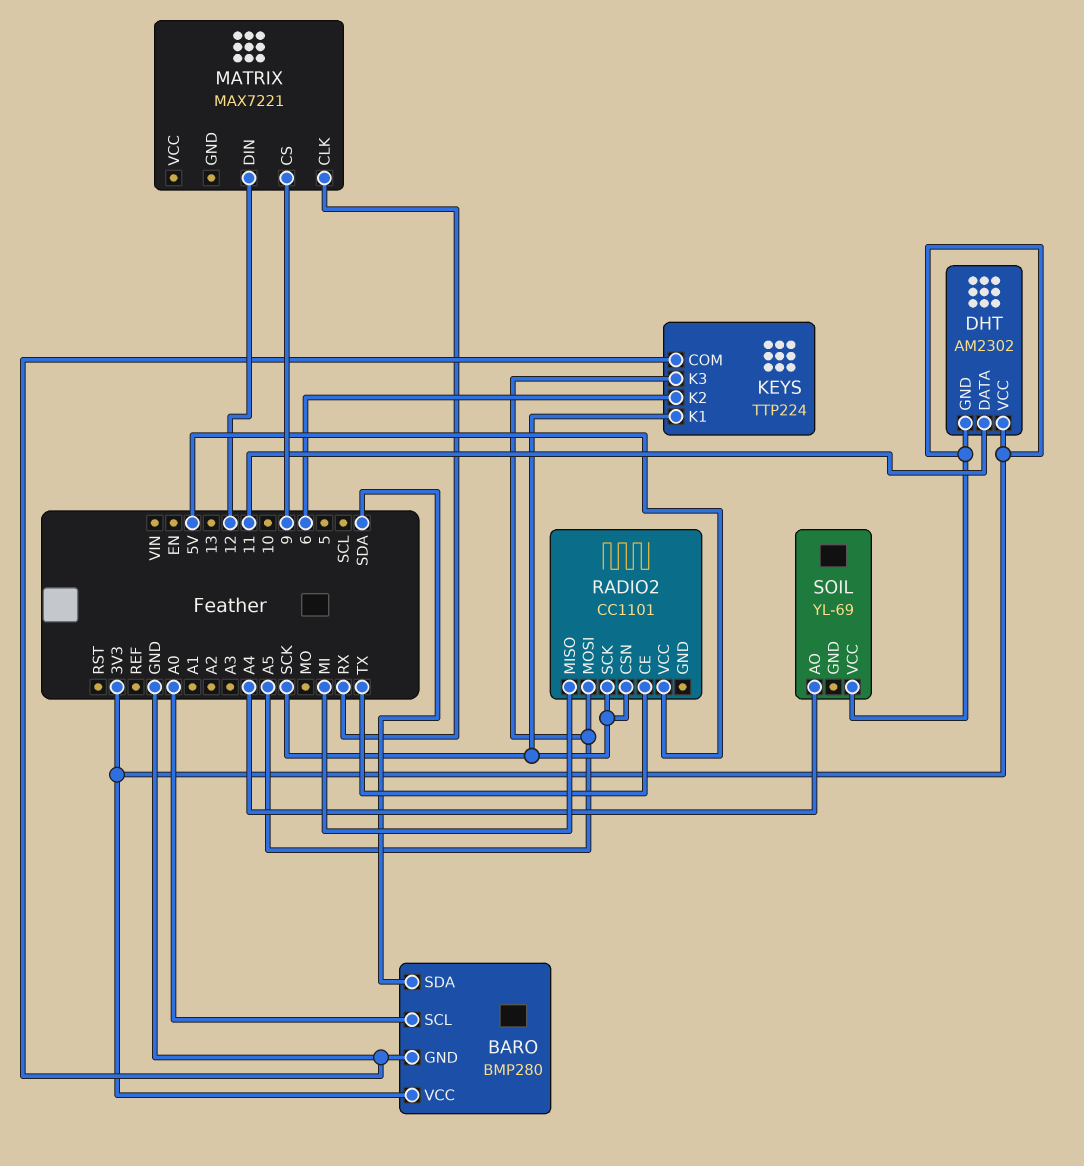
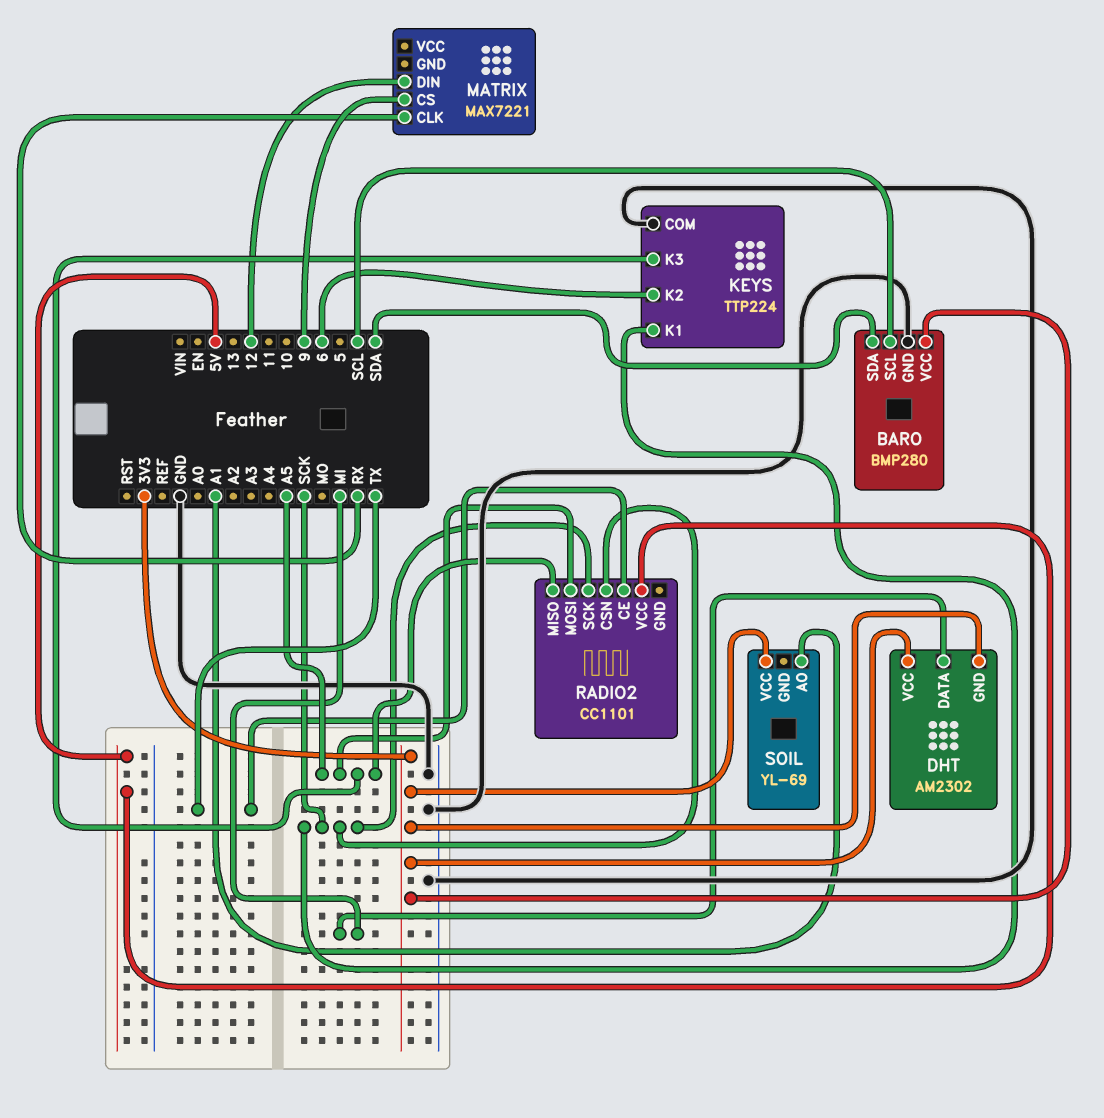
BARO pin SCL: A0 -> SCL
DHT pin DATA: 11 -> MI
RADIO2 pin MISO: MI -> A5
SOIL pin AO: A4 -> A1

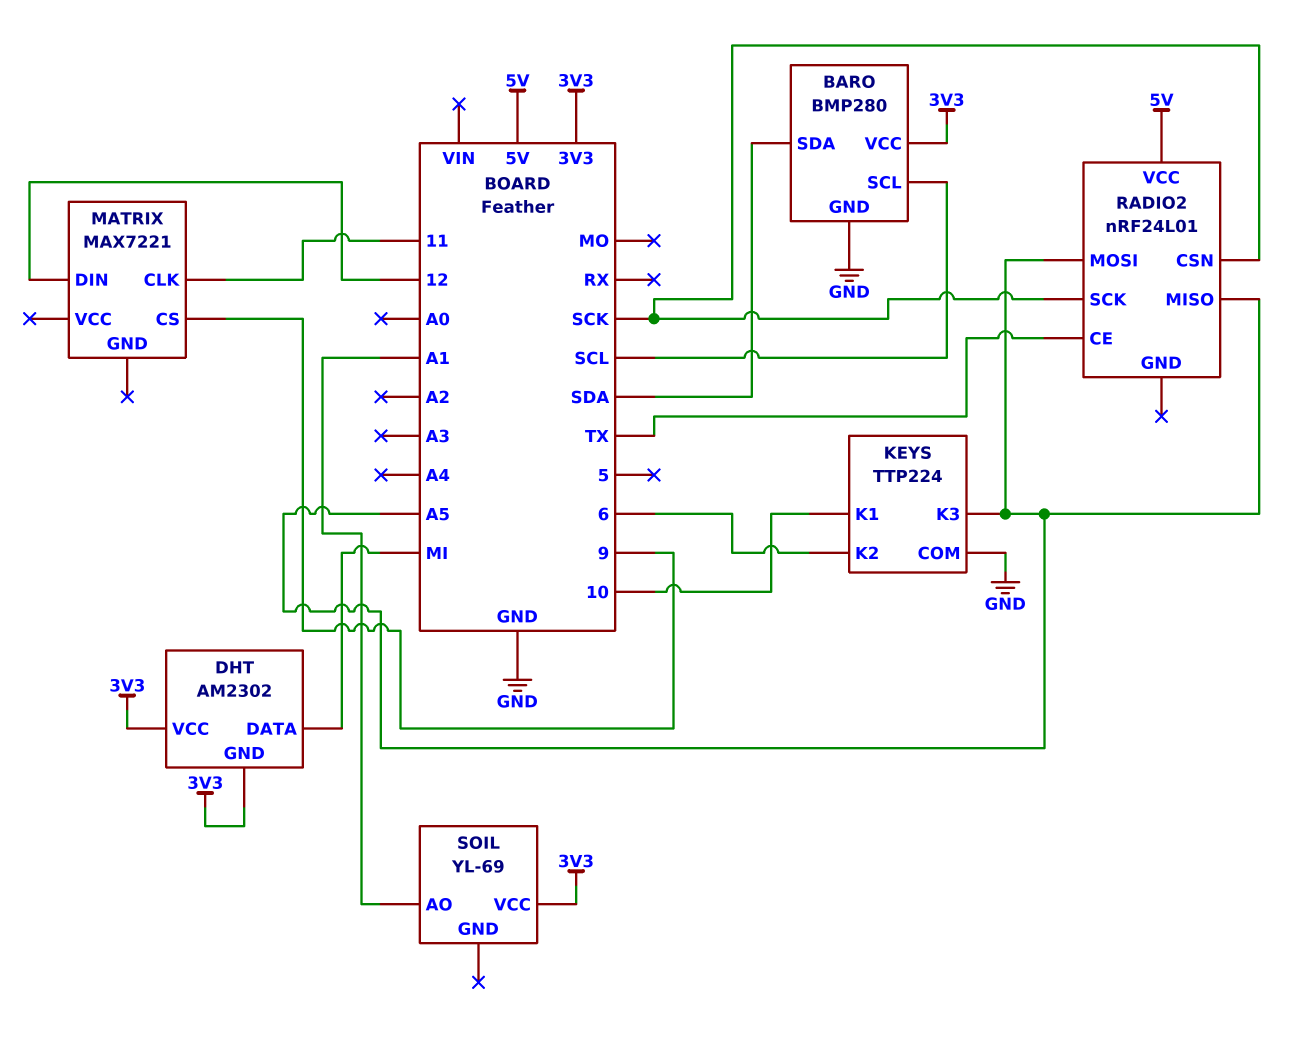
KEYS pin K1: SCK -> 10
MATRIX pin CLK: RX -> 11
RADIO2: CC1101 -> nRF24L01

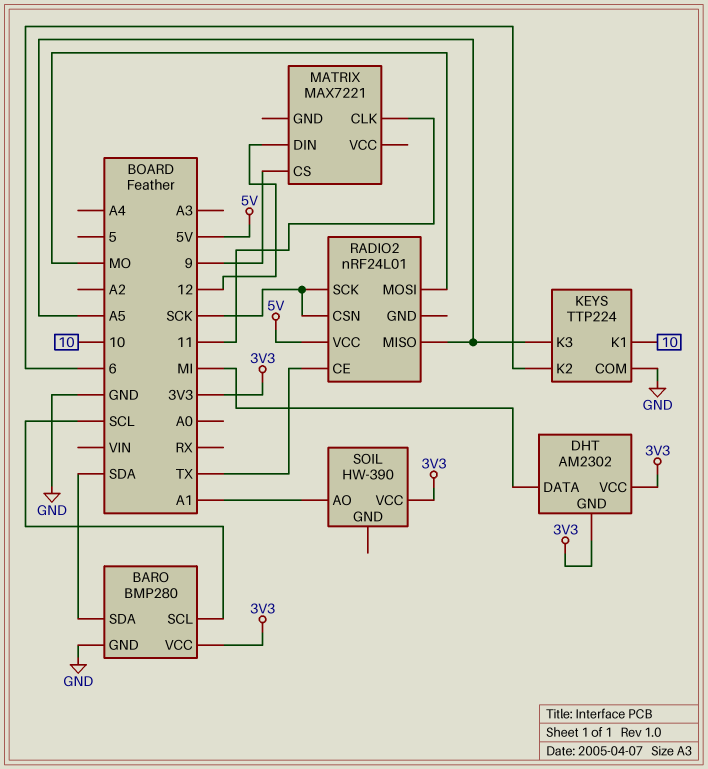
RADIO2 pin MOSI: A5 -> MO
SOIL: YL-69 -> HW-390

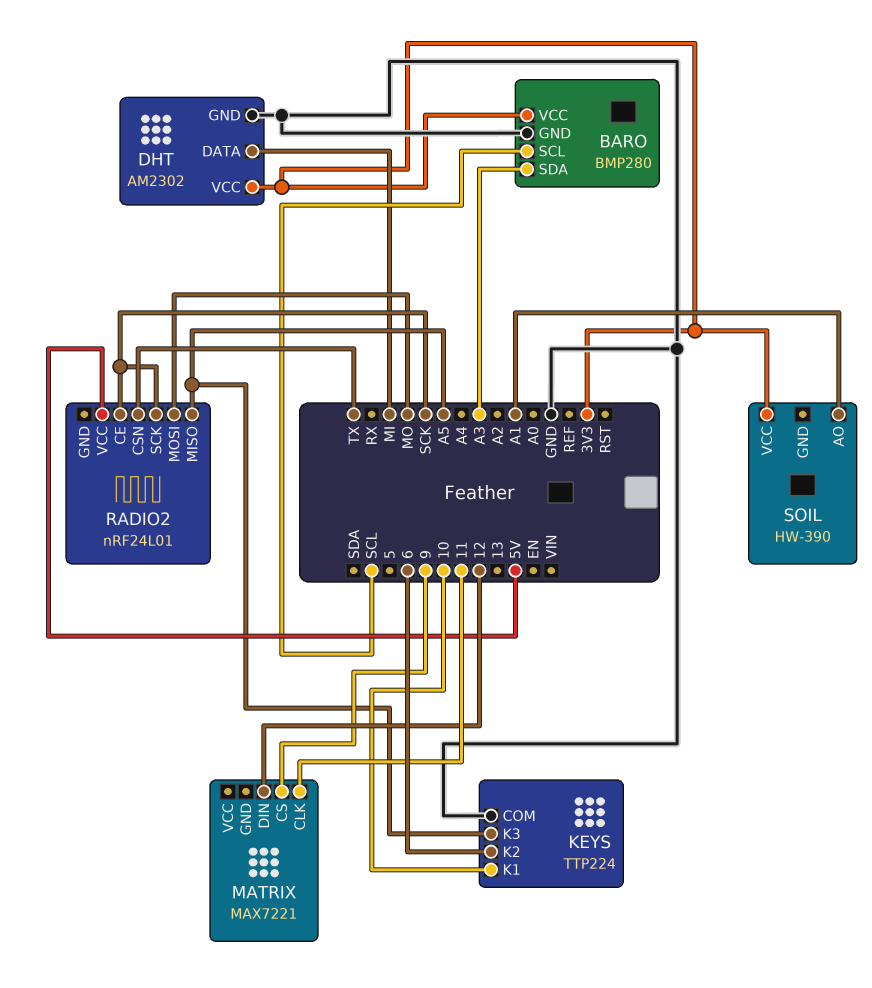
BARO pin SDA: SDA -> A3
DHT pin GND: 3V3 -> GND
RADIO2 pin CE: TX -> SCK
RADIO2 pin CSN: SCK -> TX

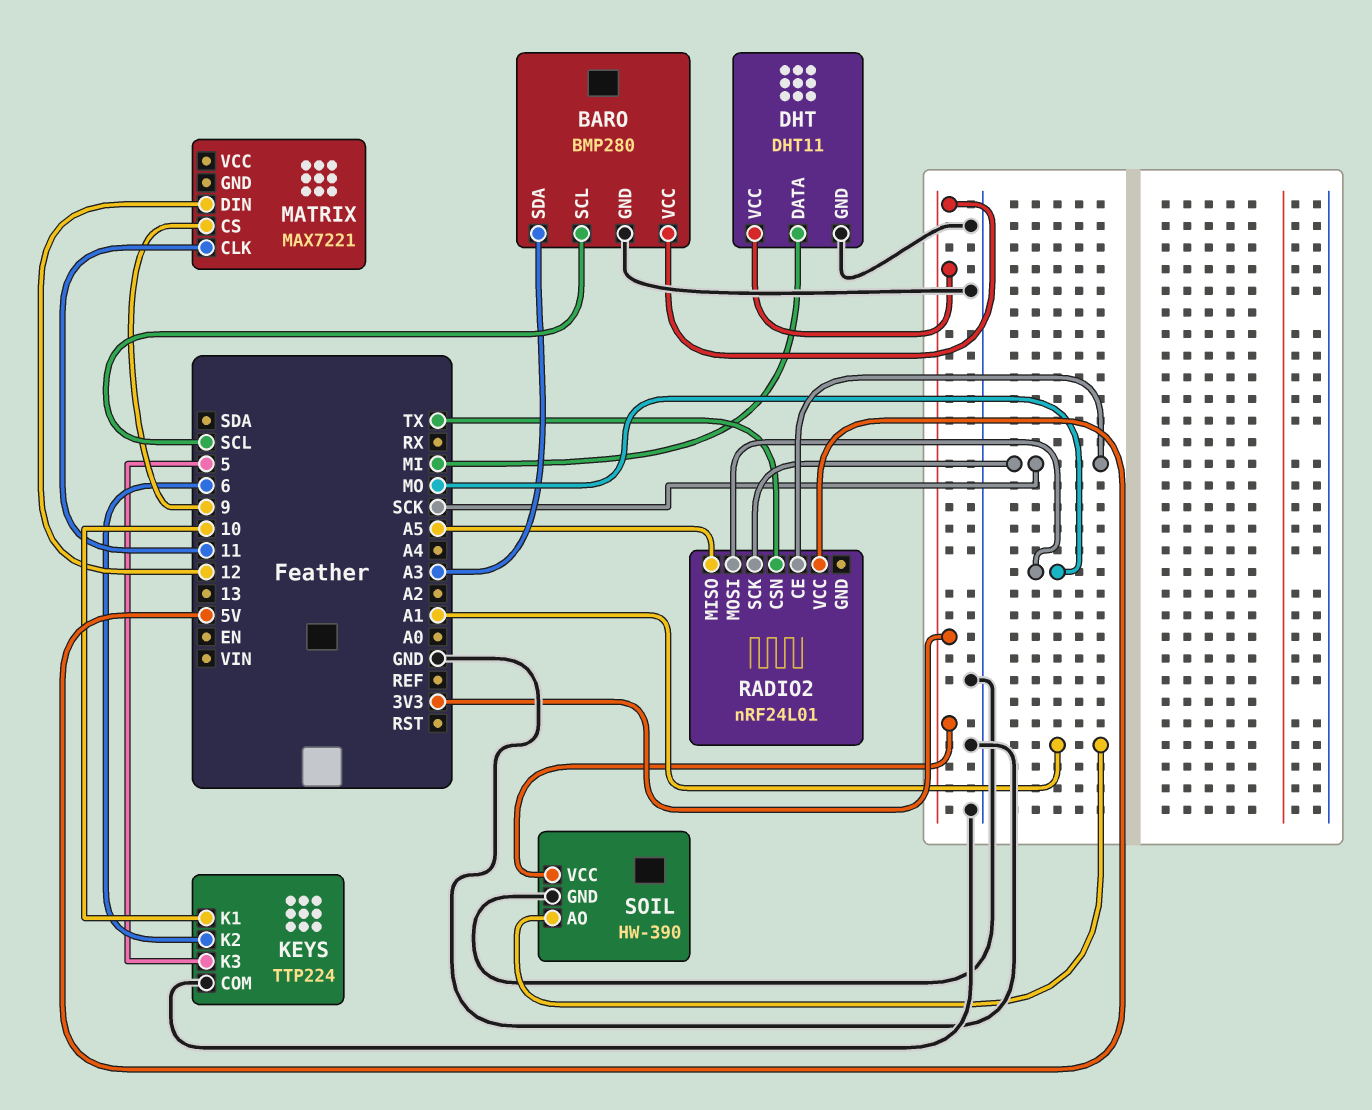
DHT: AM2302 -> DHT11
KEYS pin K3: A5 -> 5
SOIL pin GND: none -> GND

